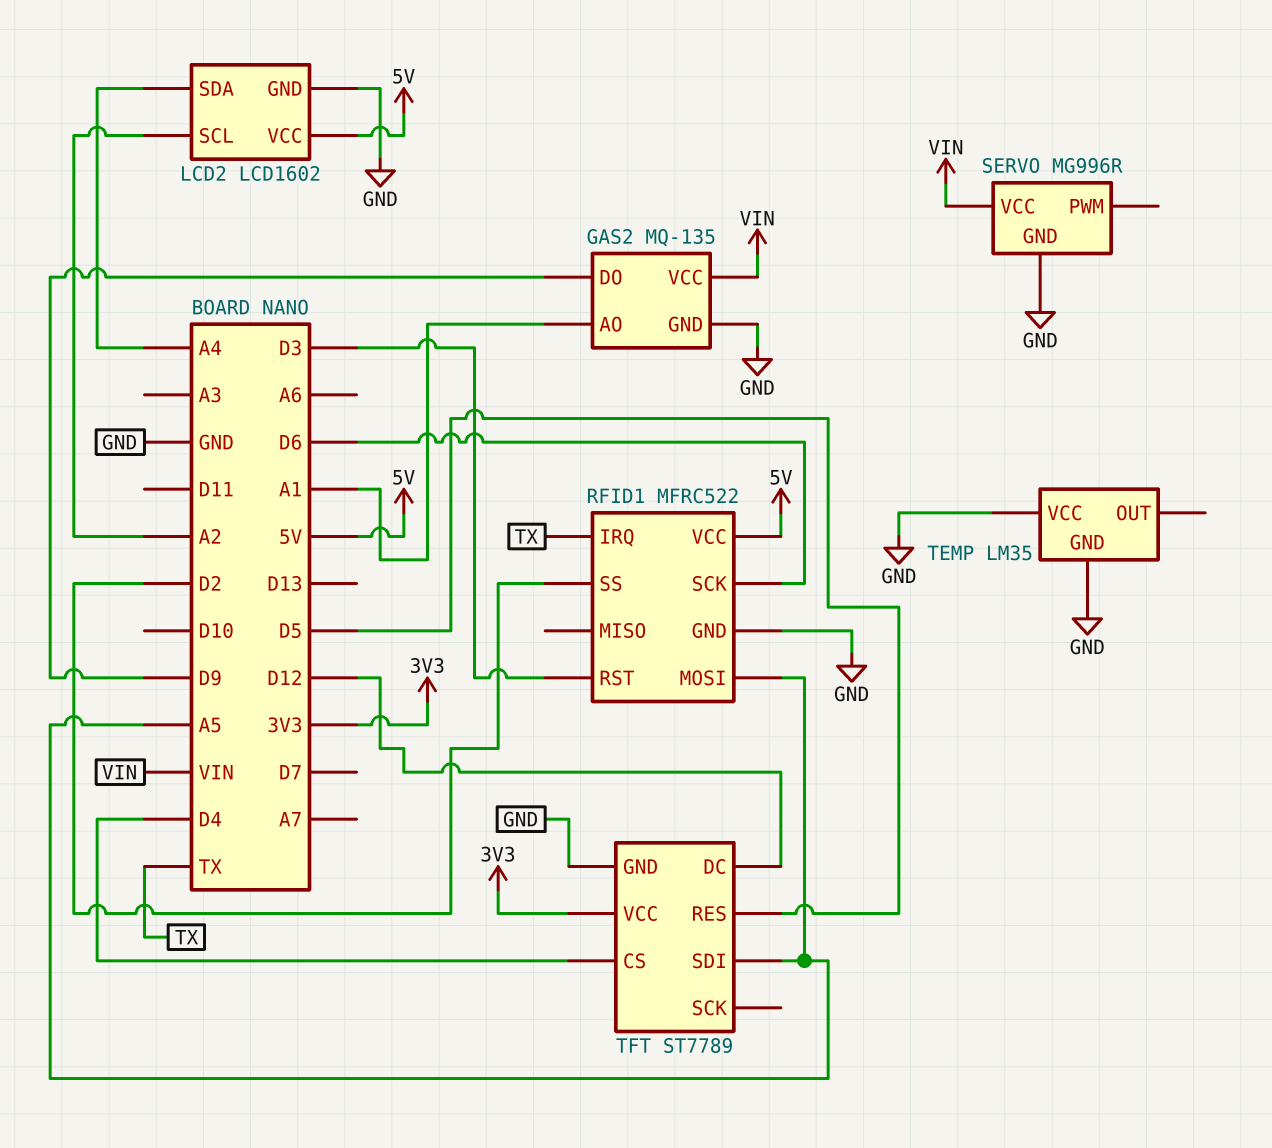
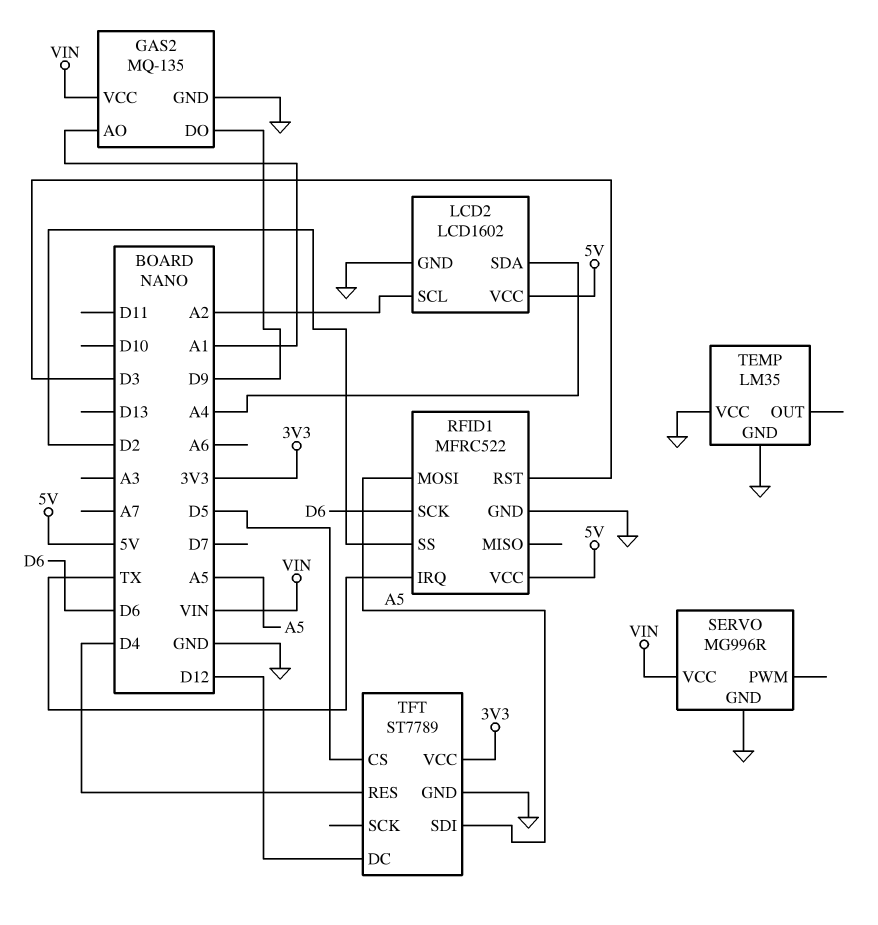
TFT pin CS: D4 -> D5
TFT pin RES: D5 -> D4

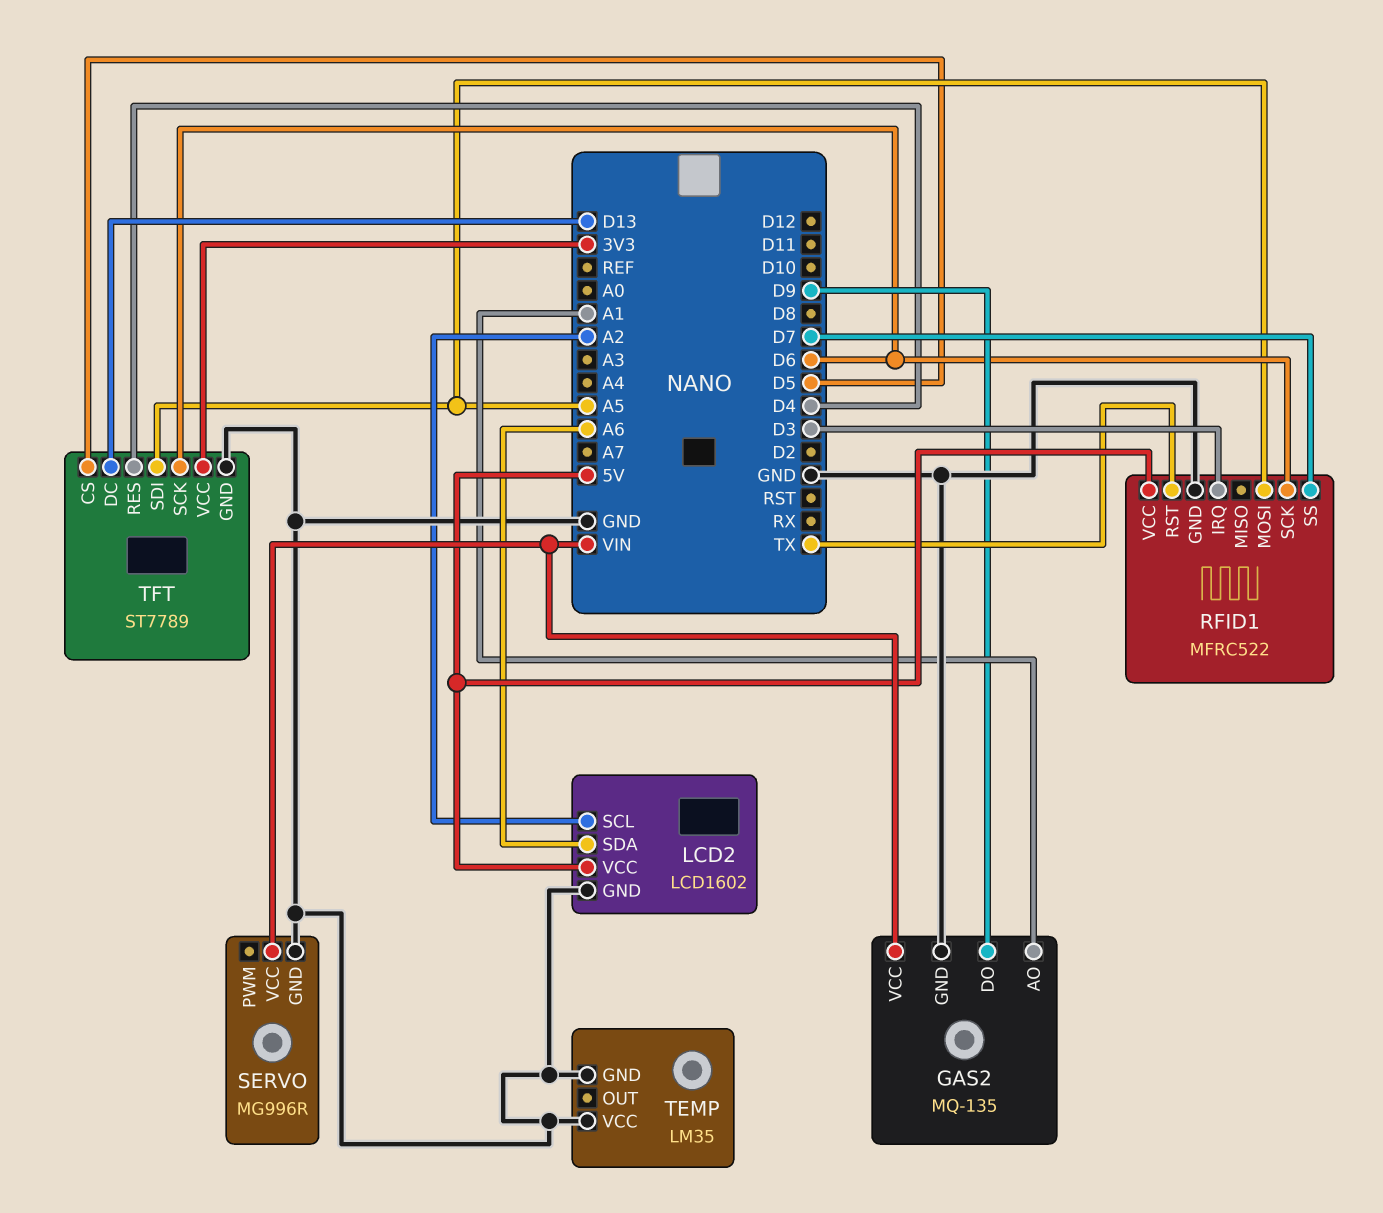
LCD2 pin SDA: A4 -> A6
RFID1 pin IRQ: TX -> D3
RFID1 pin RST: D3 -> TX
RFID1 pin SS: D2 -> D7
TFT pin DC: D12 -> D13
TFT pin SCK: none -> D6

